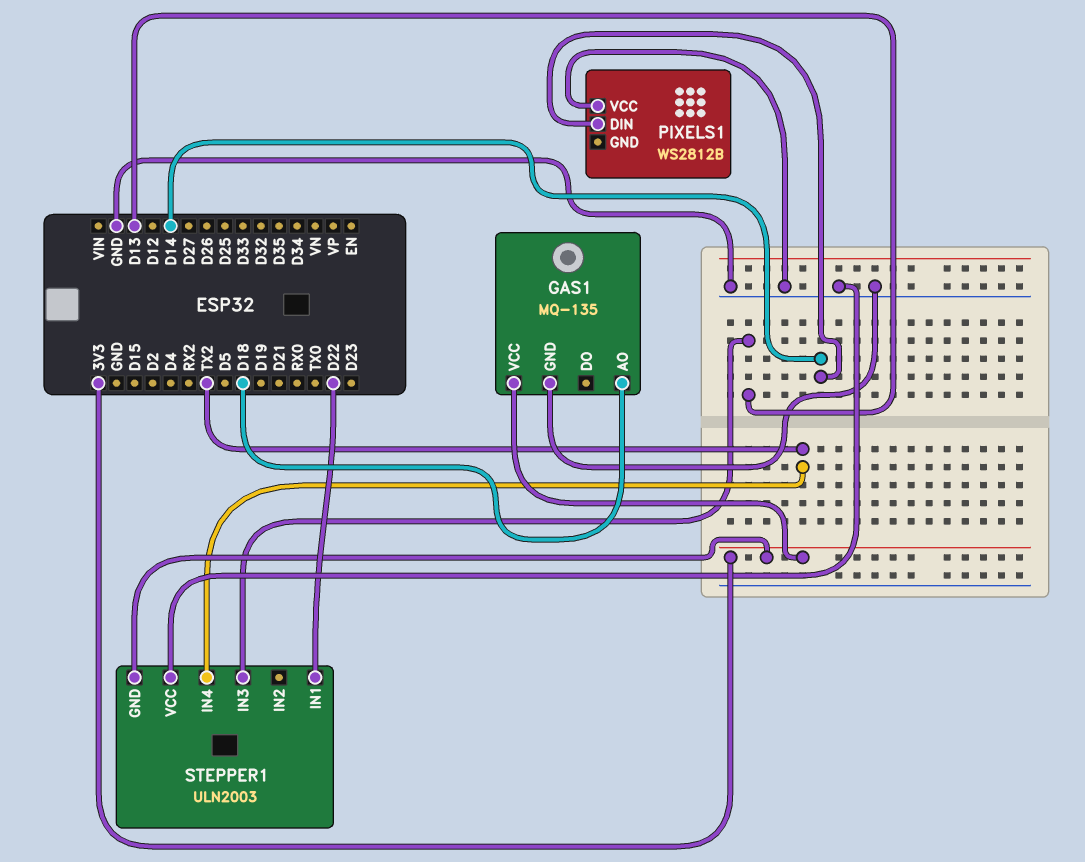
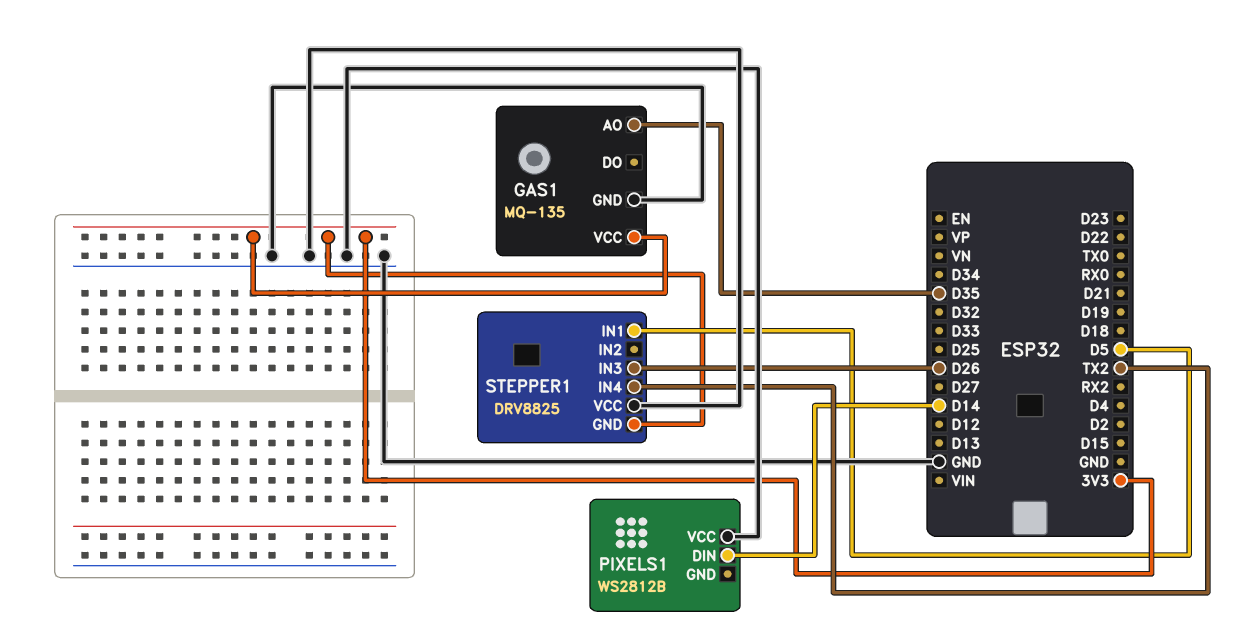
GAS1 pin AO: D18 -> D35
STEPPER1: ULN2003 -> DRV8825
STEPPER1 pin IN1: D22 -> D5
STEPPER1 pin IN3: D13 -> D26

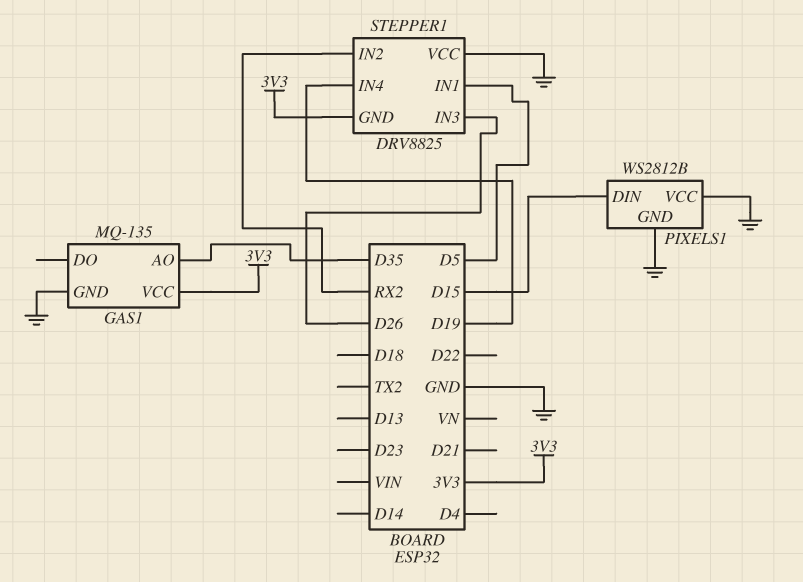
PIXELS1 pin DIN: D14 -> D15
PIXELS1 pin GND: none -> GND
STEPPER1 pin IN2: none -> RX2
STEPPER1 pin IN4: TX2 -> D19

